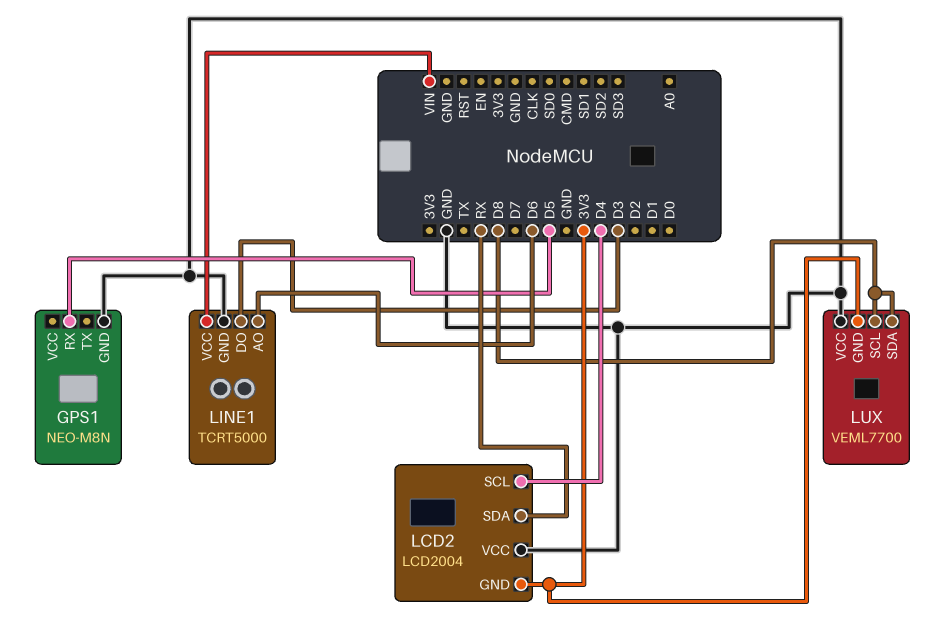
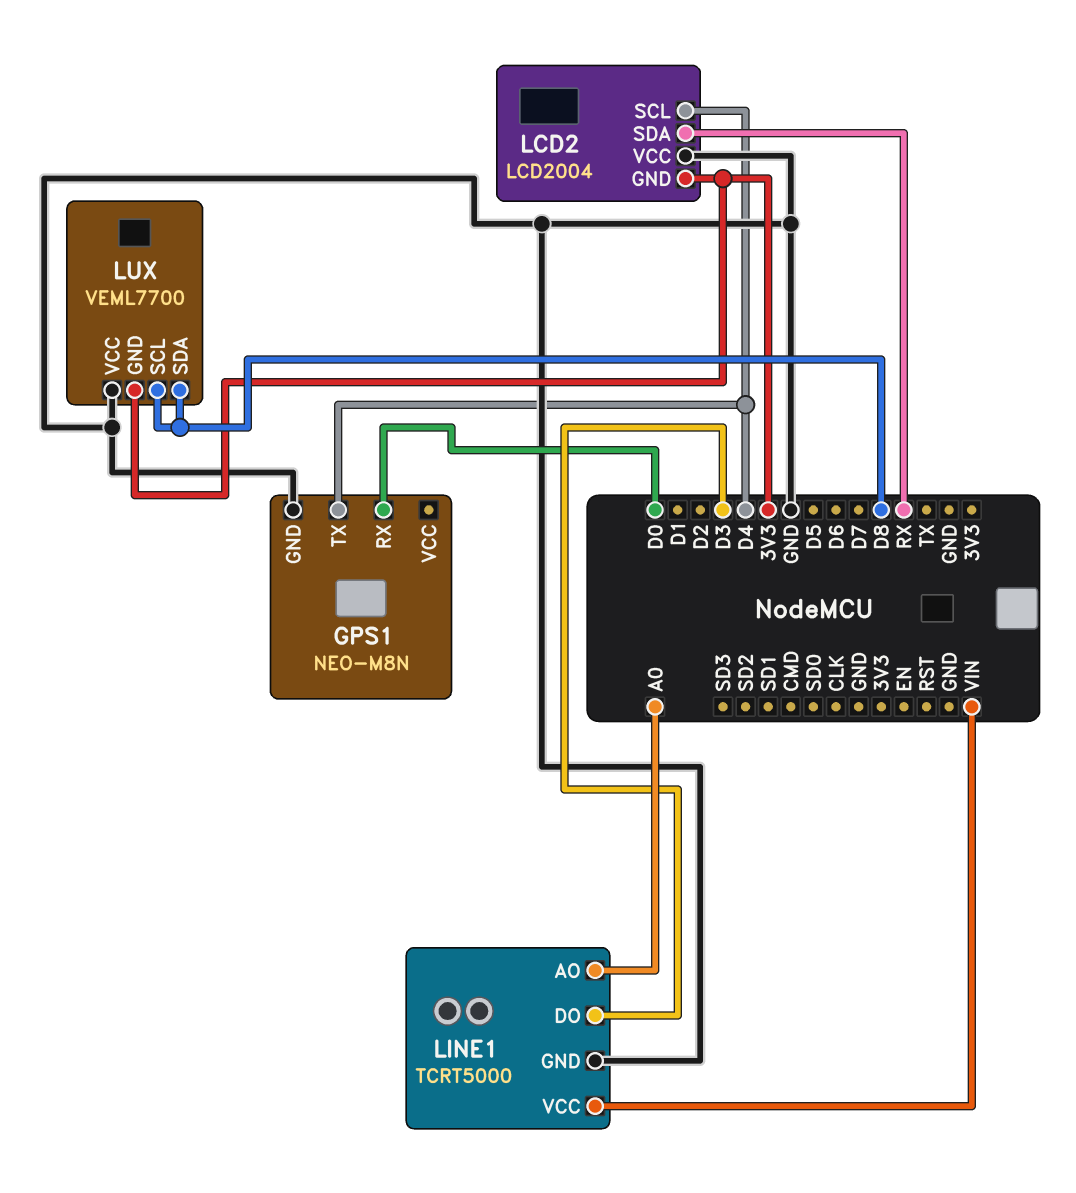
GPS1 pin RX: D5 -> D0
GPS1 pin TX: none -> D4
LINE1 pin AO: D6 -> A0

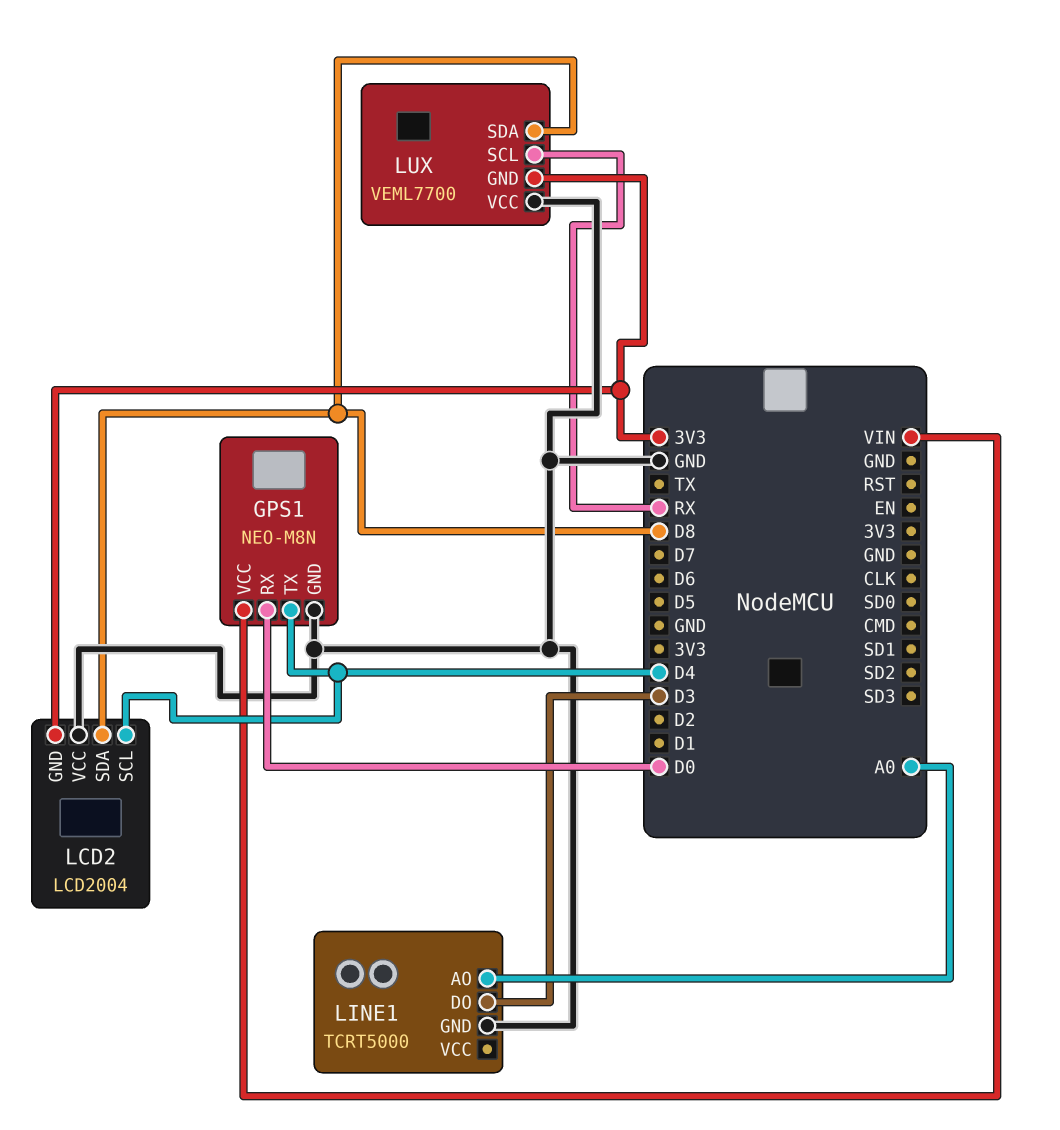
GPS1 pin VCC: none -> VIN
LCD2 pin SDA: RX -> D8
LINE1 pin VCC: VIN -> none
LUX pin SCL: D8 -> RX

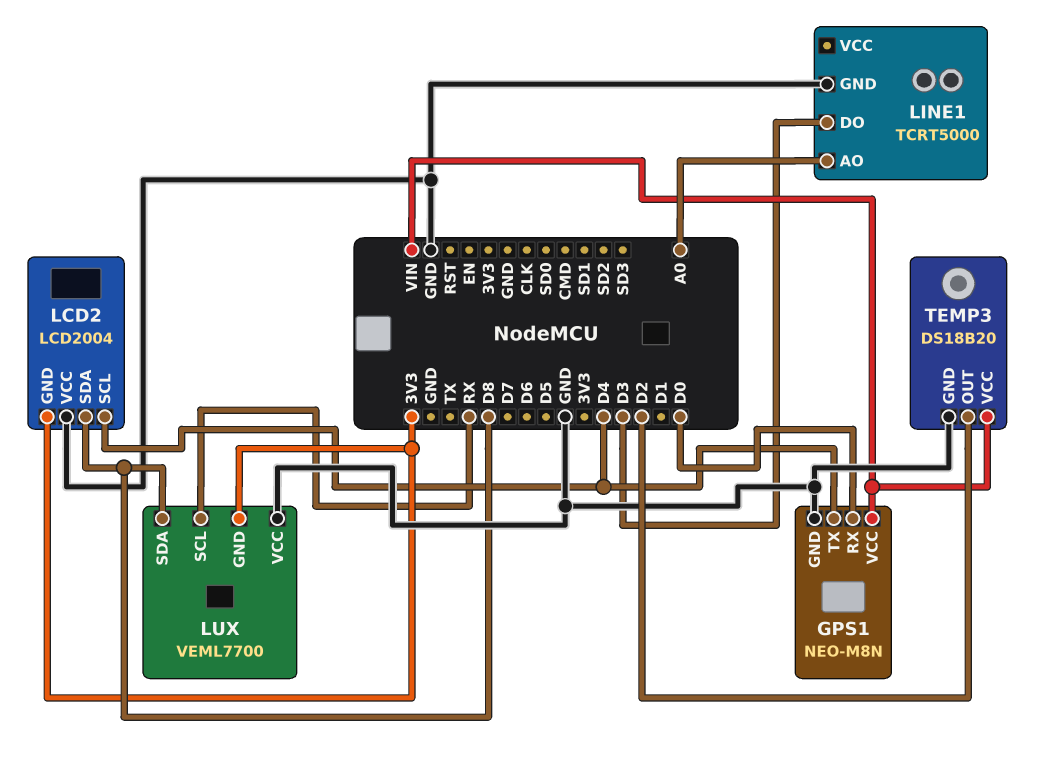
TEMP3: none -> DS18B20
TEMP3 pin GND: none -> GND
TEMP3 pin OUT: none -> D2
TEMP3 pin VCC: none -> VIN

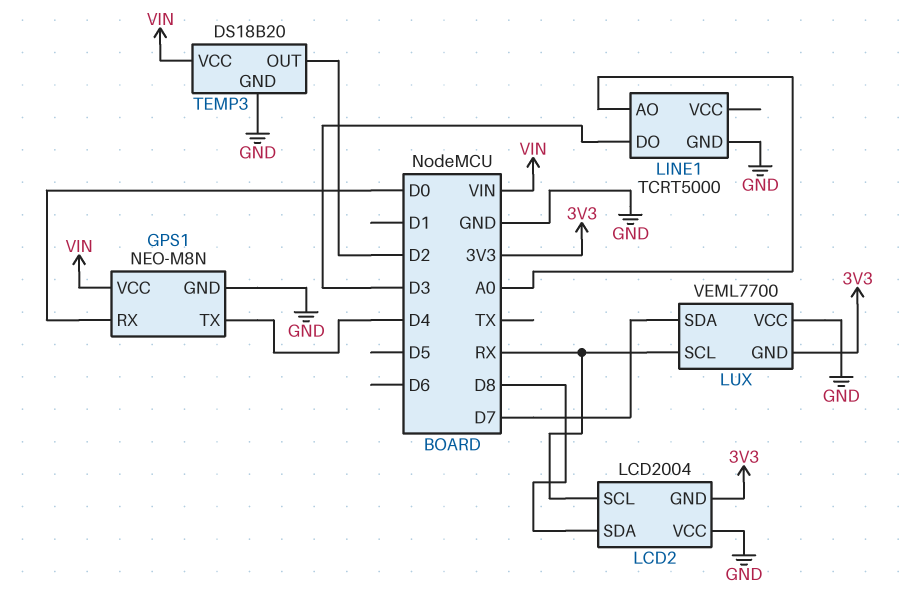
LCD2 pin SCL: D4 -> RX
LUX pin SDA: D8 -> D7

